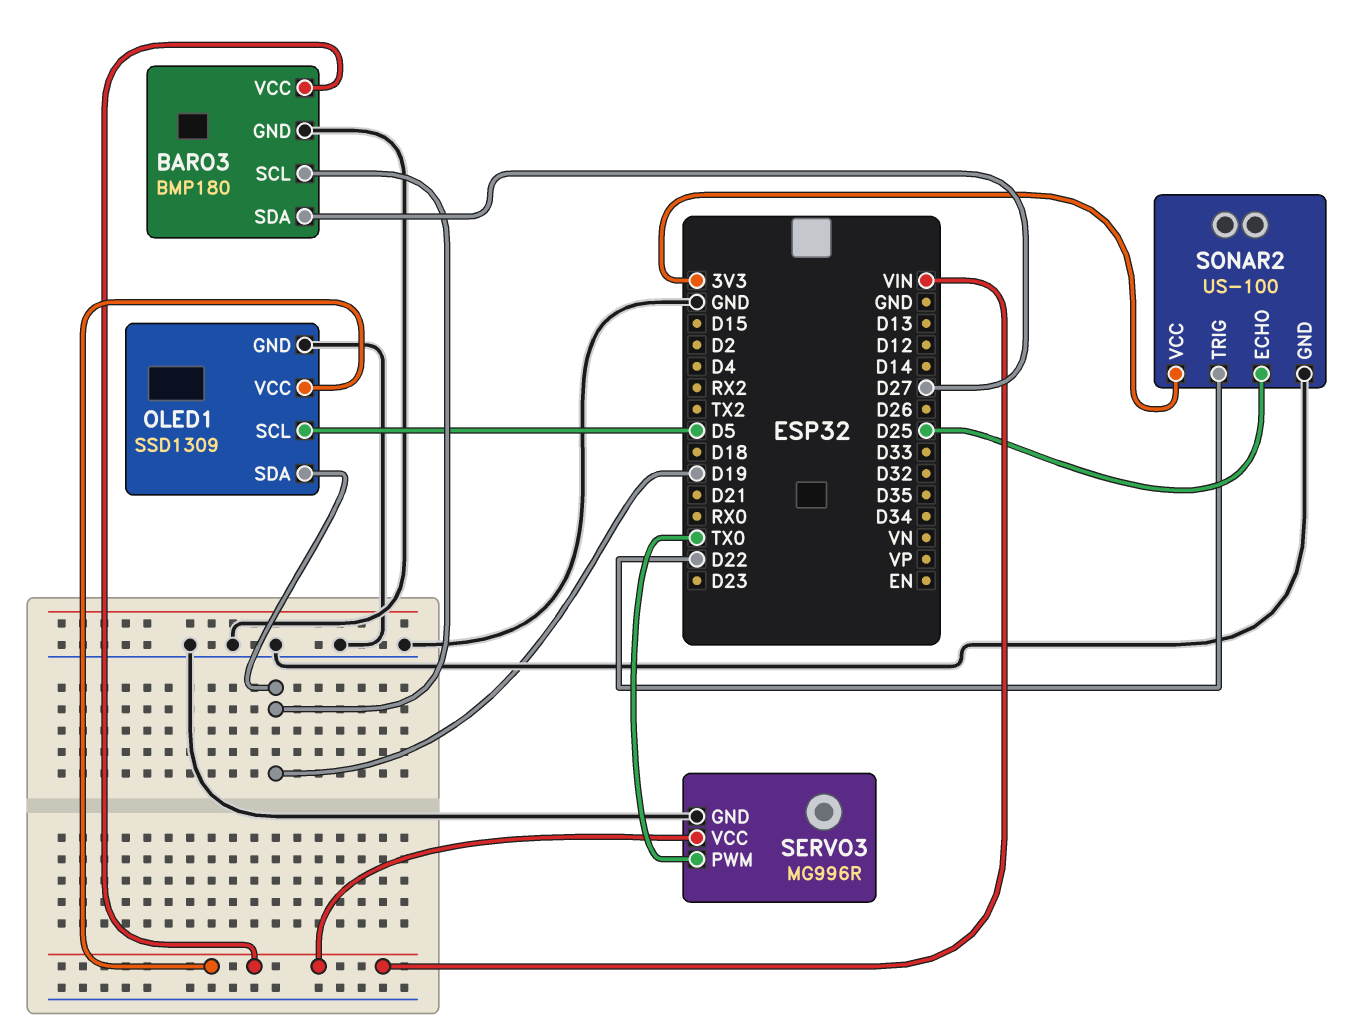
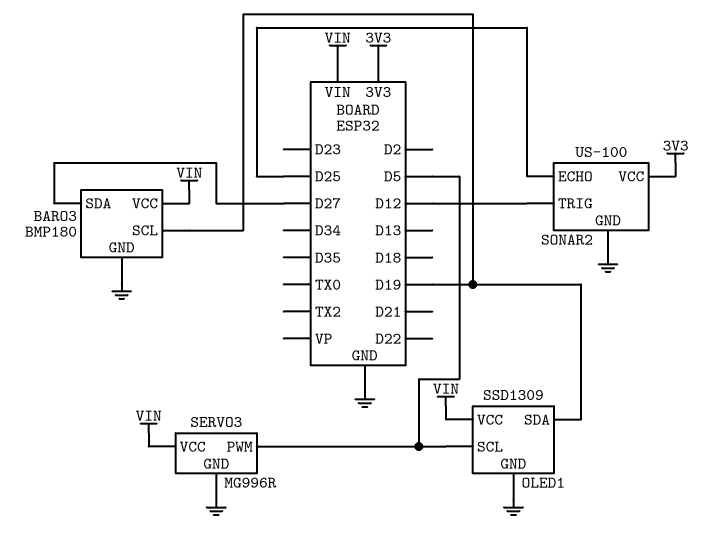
SERVO3 pin PWM: TX0 -> D5
SONAR2 pin TRIG: D22 -> D12

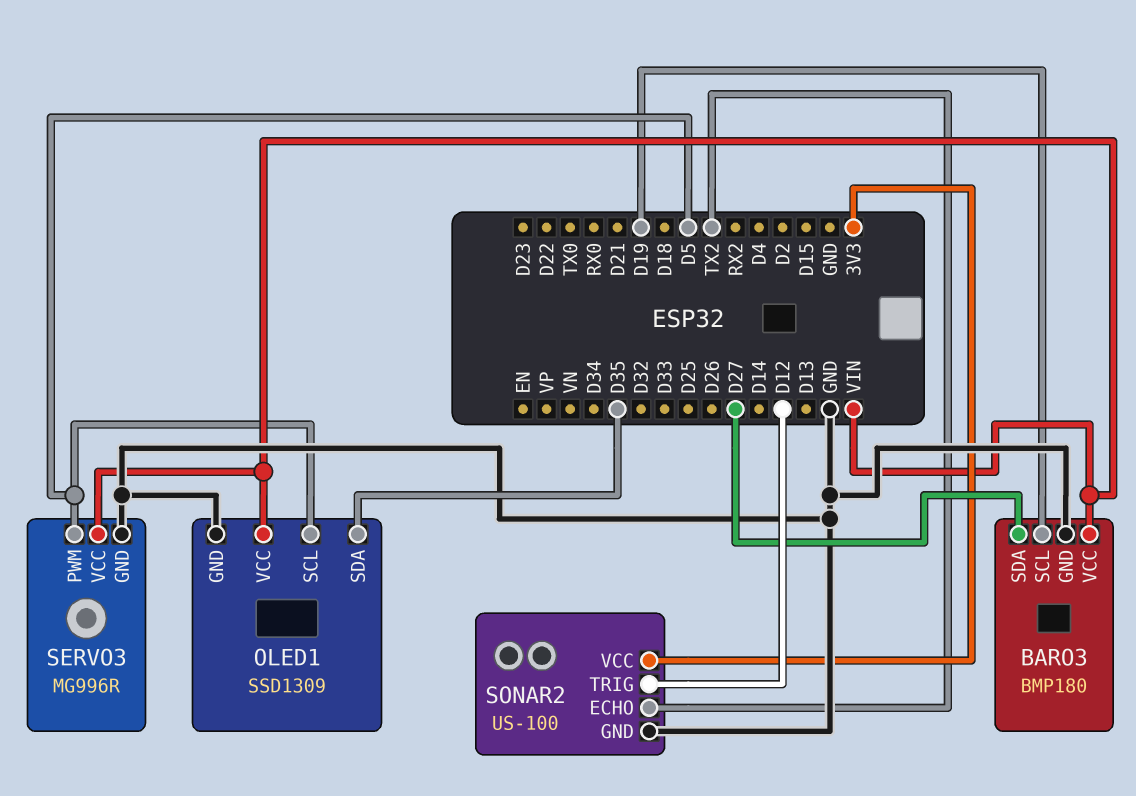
OLED1 pin SDA: D19 -> D35
SONAR2 pin ECHO: D25 -> TX2

